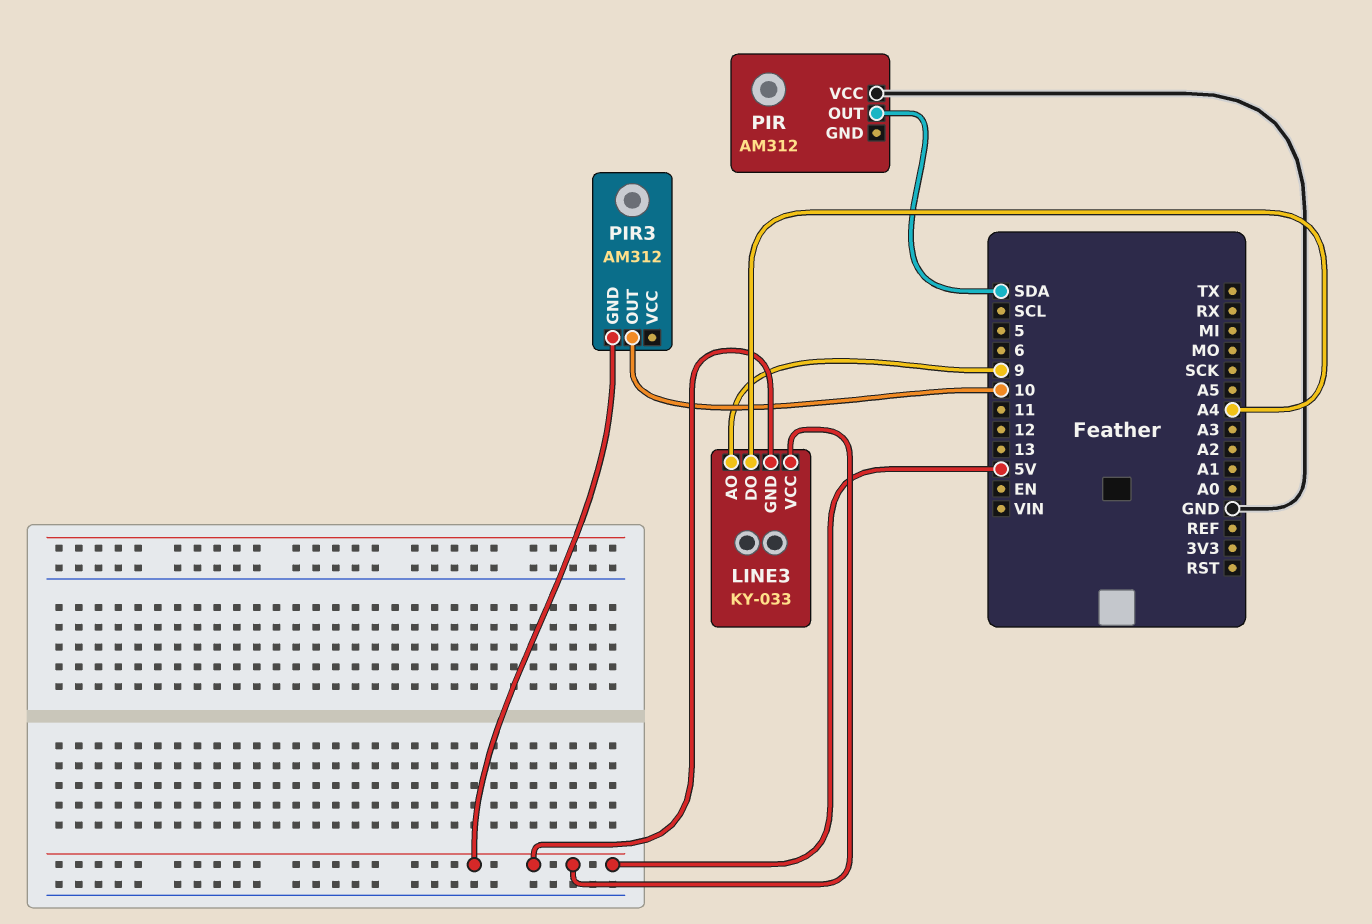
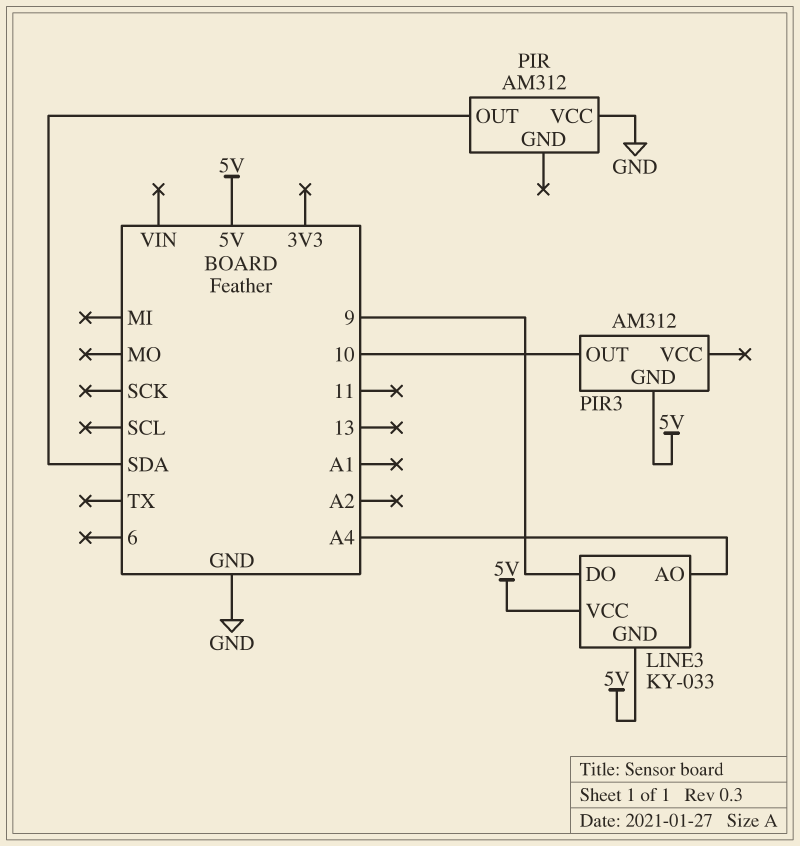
LINE3 pin AO: 9 -> A4
LINE3 pin DO: A4 -> 9

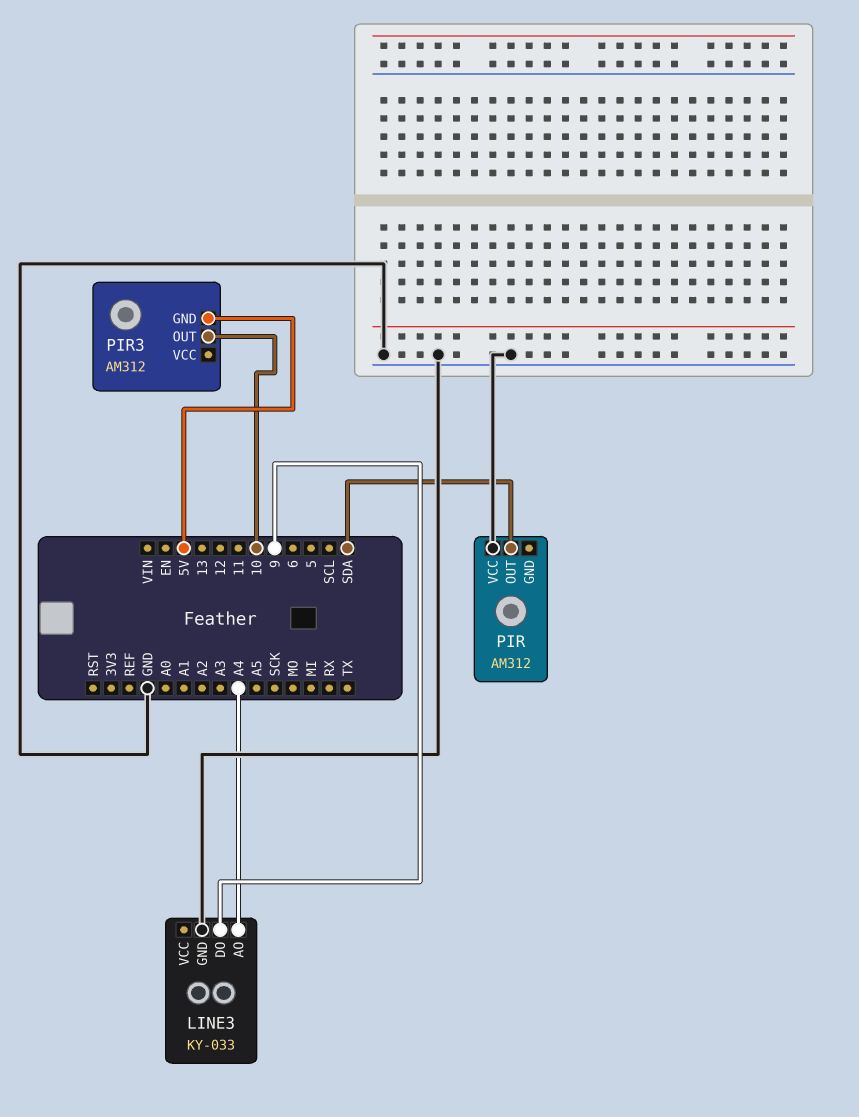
LINE3 pin GND: 5V -> GND
LINE3 pin VCC: 5V -> none

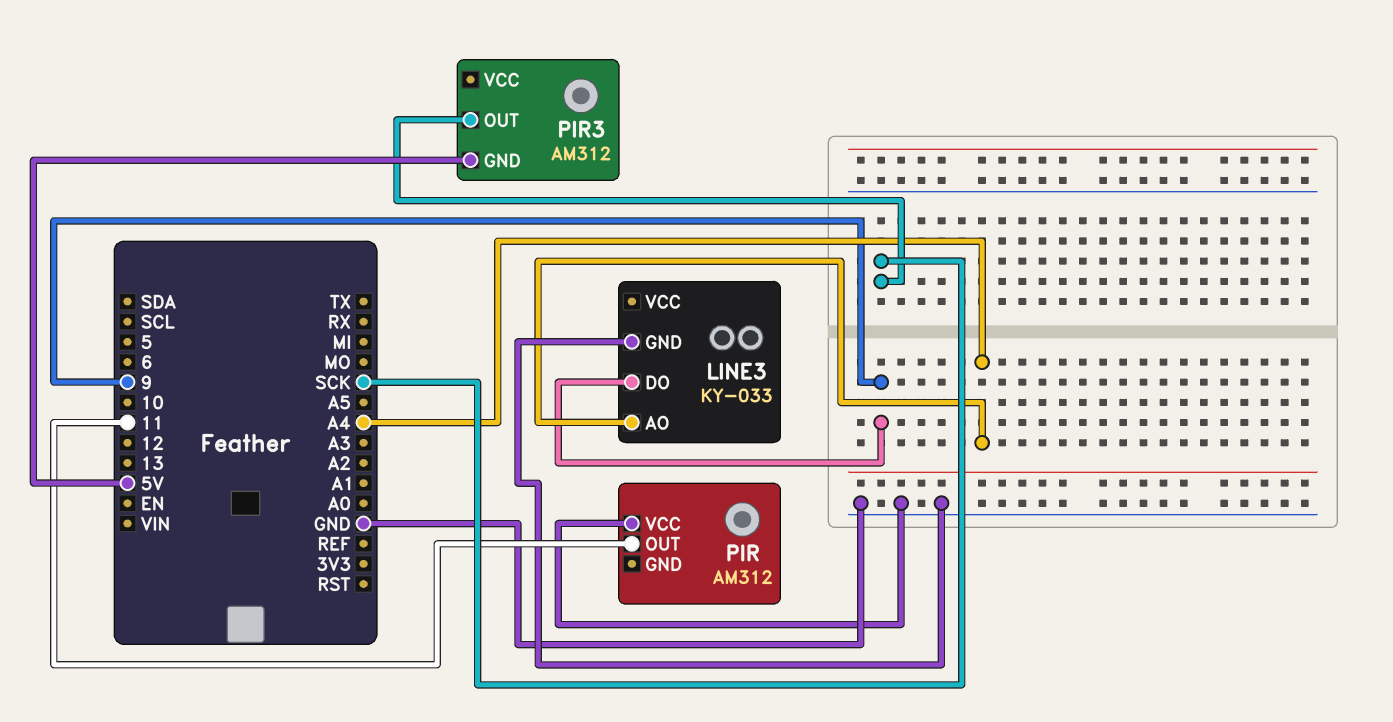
PIR pin OUT: SDA -> 11
PIR3 pin OUT: 10 -> SCK

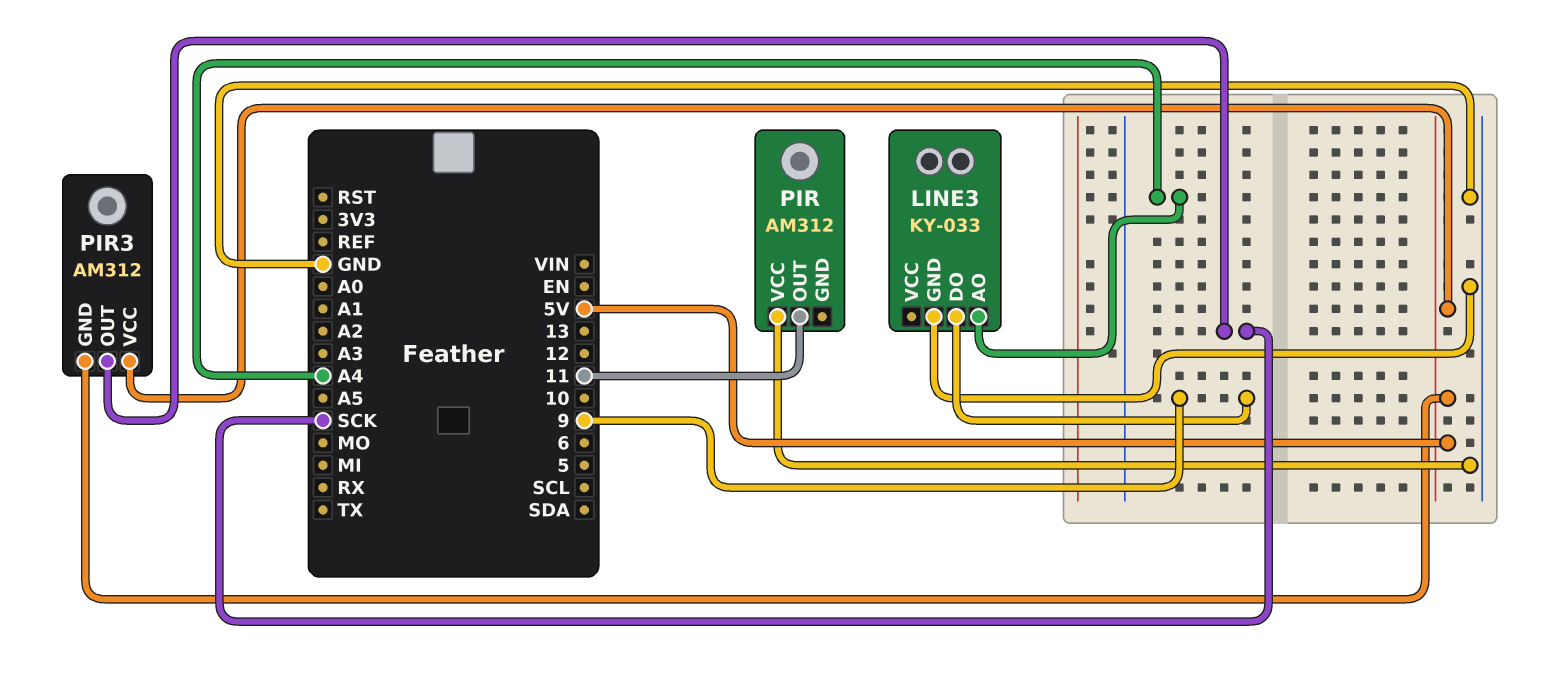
PIR3 pin VCC: none -> 5V

